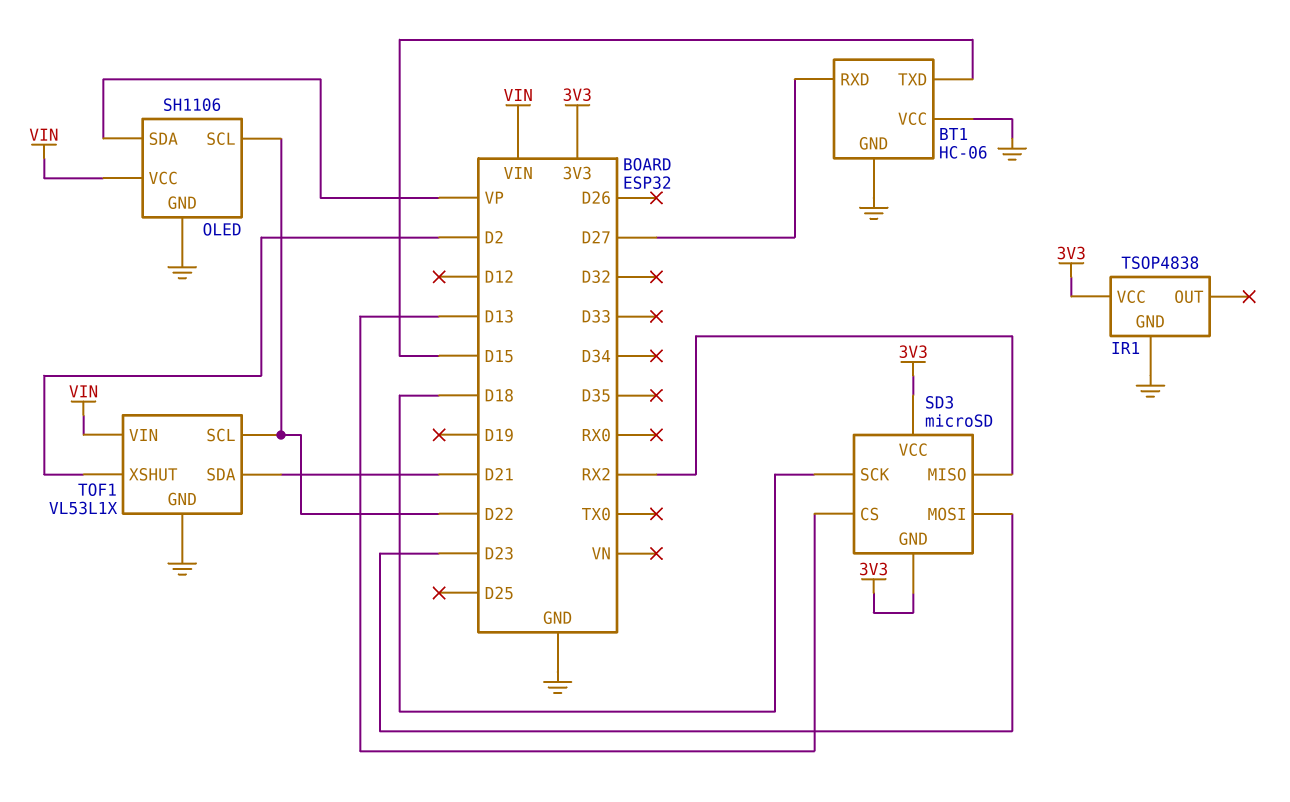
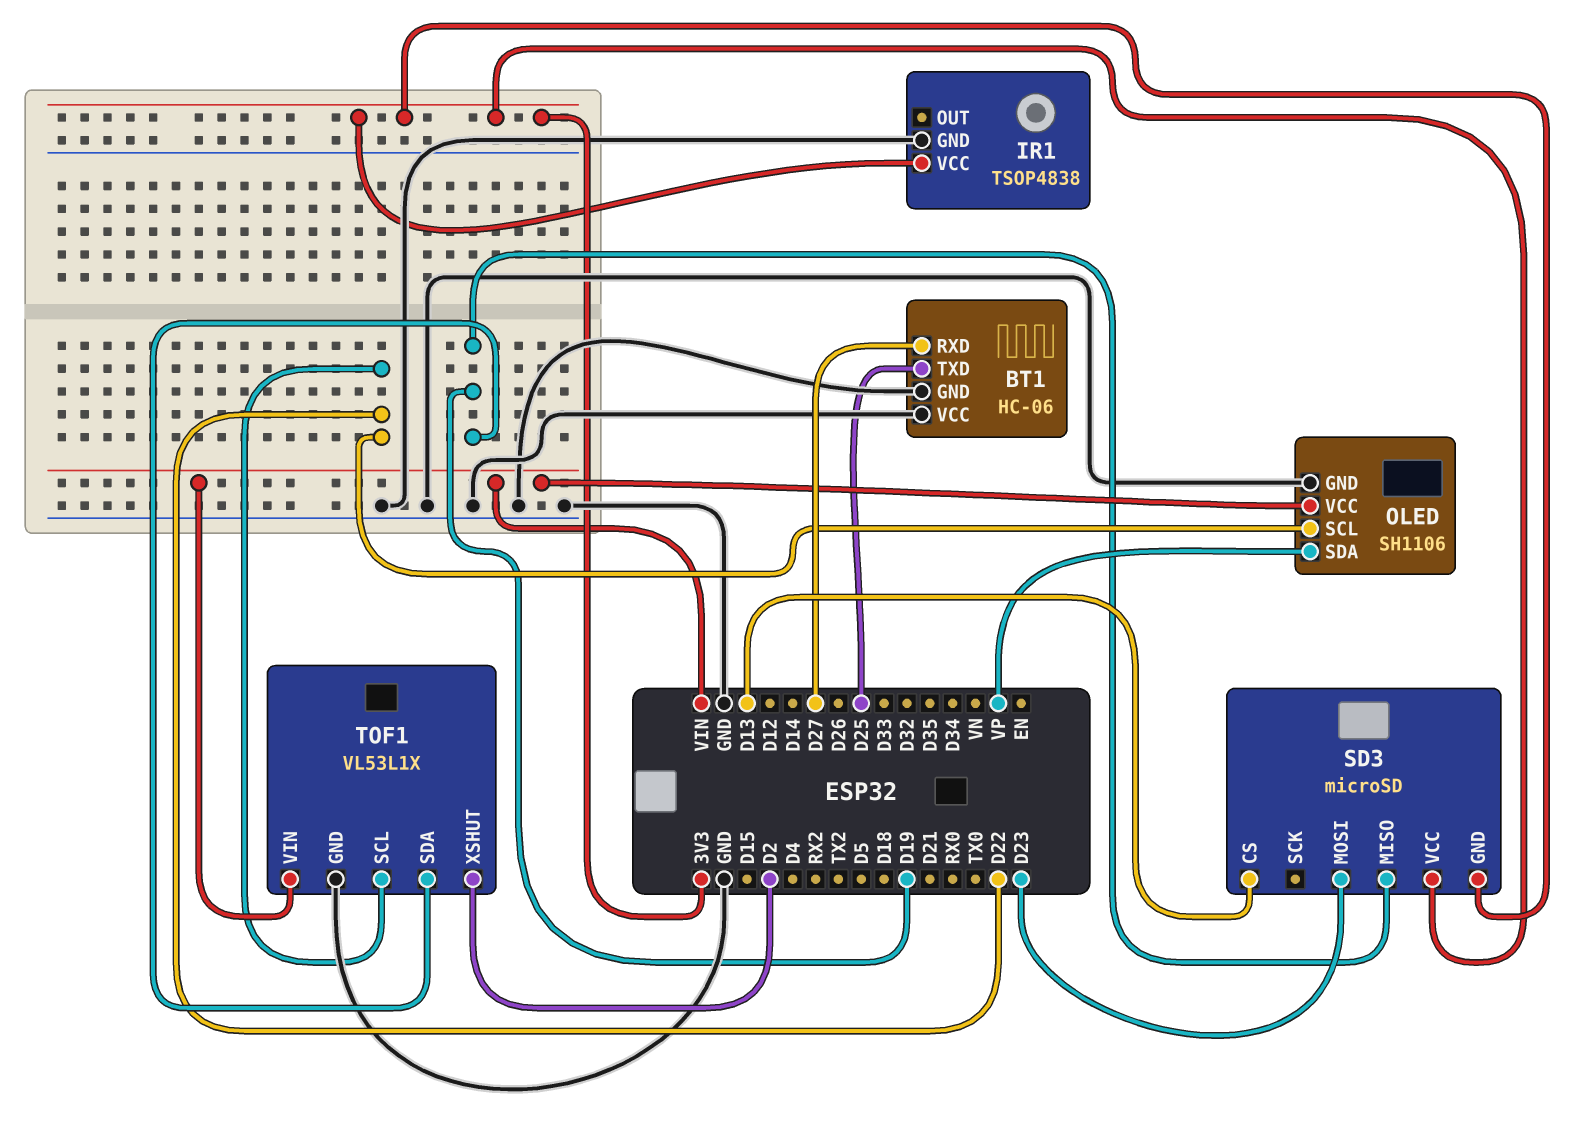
BT1 pin TXD: D15 -> D25
SD3 pin MISO: RX2 -> D19
SD3 pin SCK: D18 -> none
TOF1 pin SDA: D21 -> D19

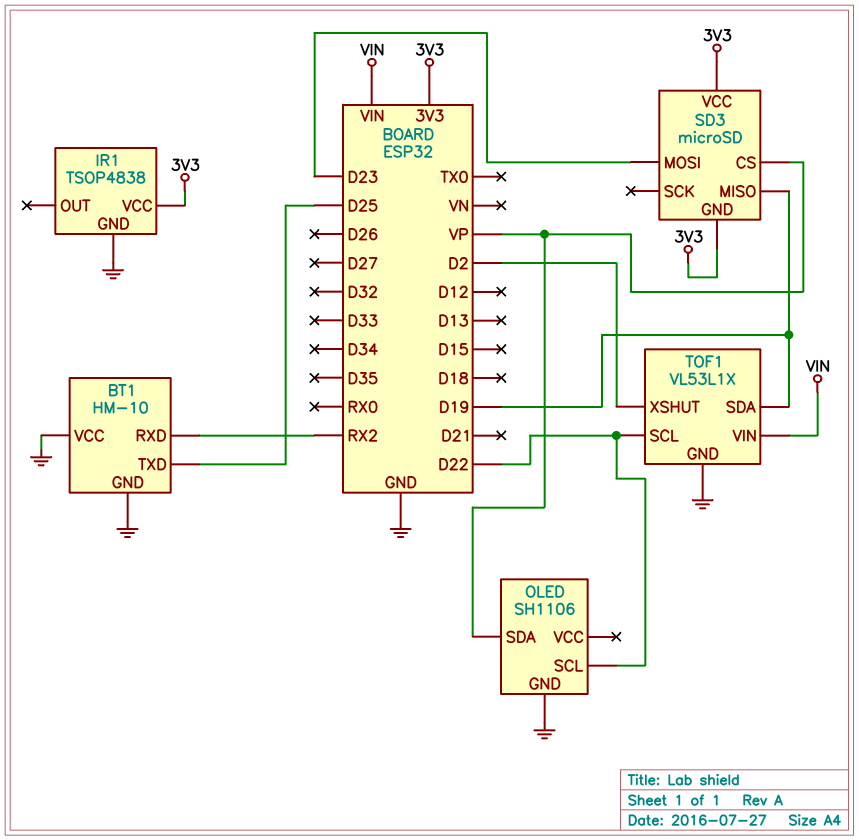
BT1: HC-06 -> HM-10
BT1 pin RXD: D27 -> RX2
OLED pin VCC: VIN -> none
SD3 pin CS: D13 -> VP

